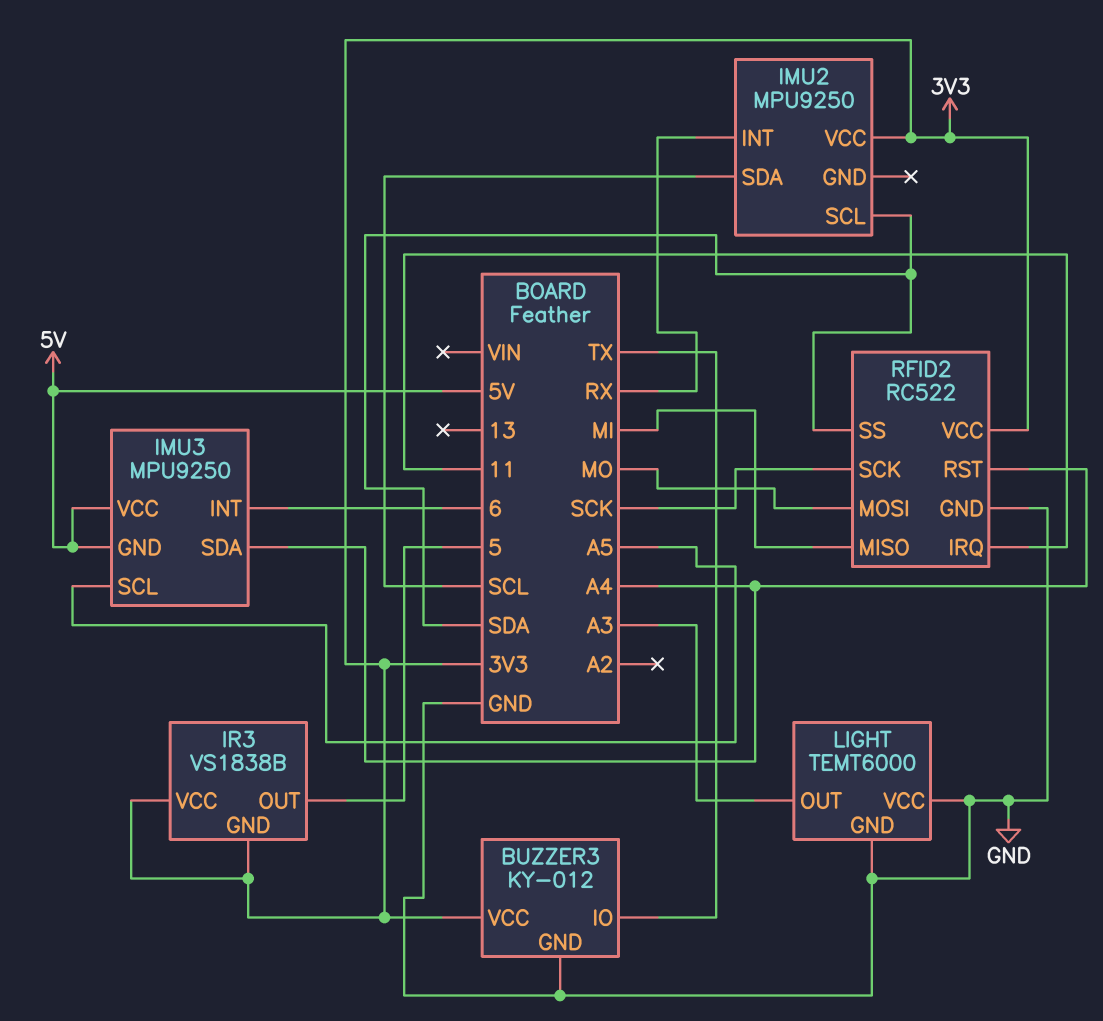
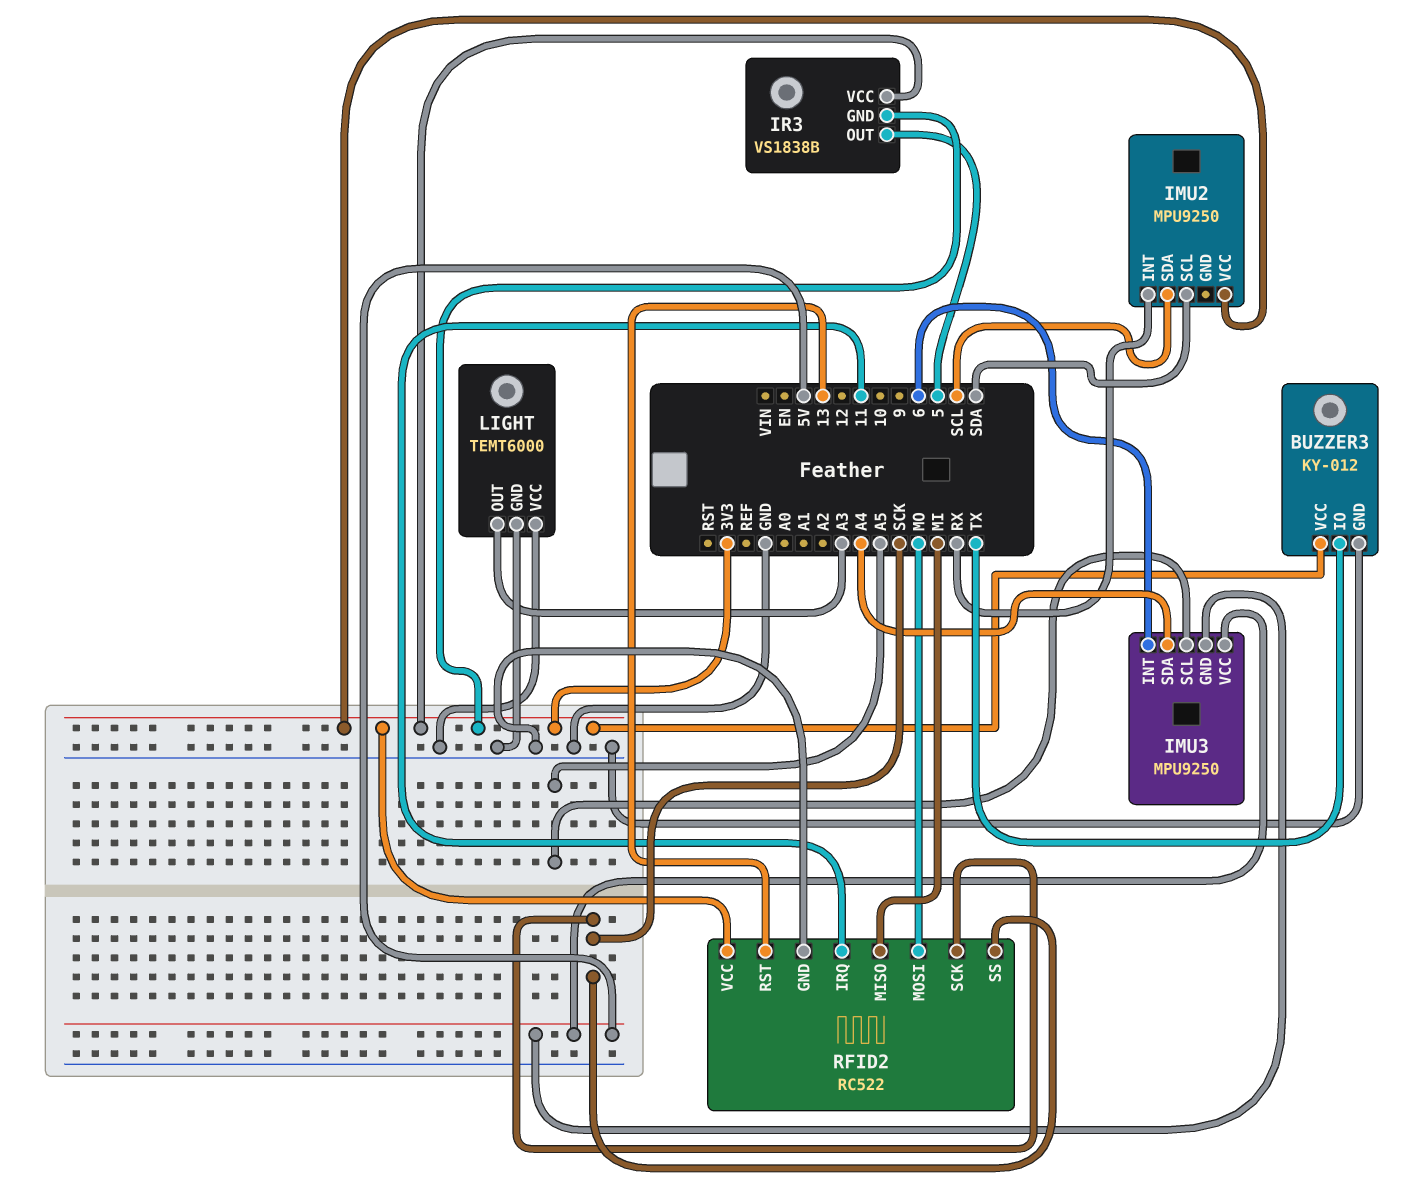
RFID2 pin RST: A4 -> 13
RFID2 pin SS: SDA -> SCK

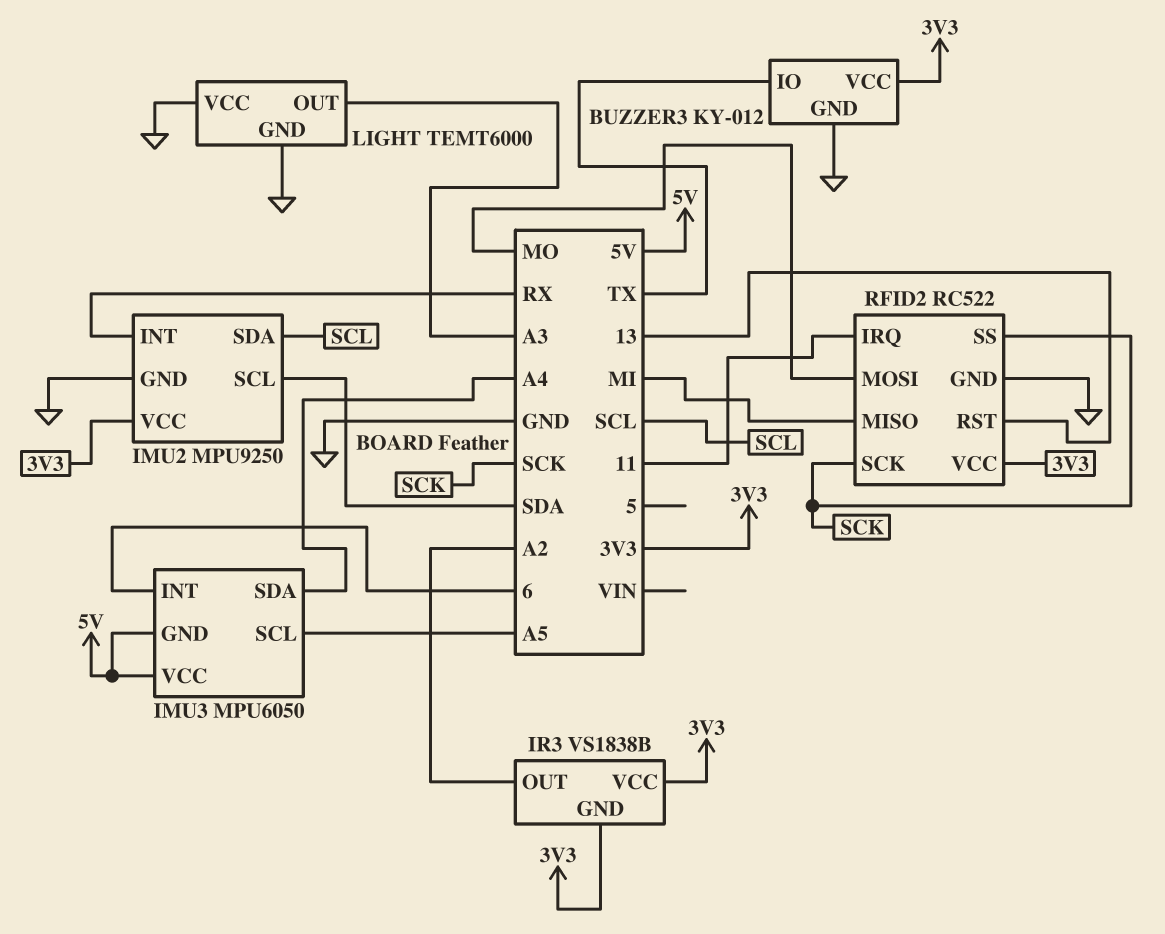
IMU2 pin GND: none -> GND
IMU3: MPU9250 -> MPU6050
IR3 pin OUT: 5 -> A2

